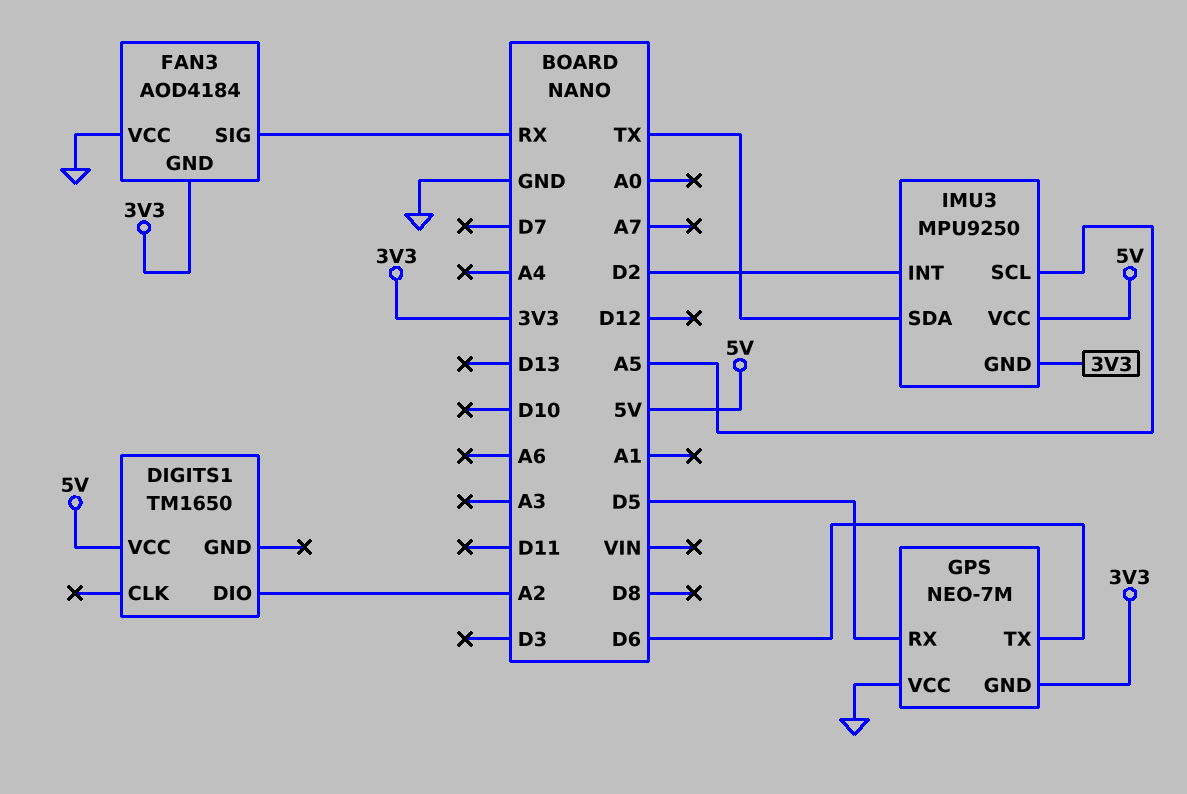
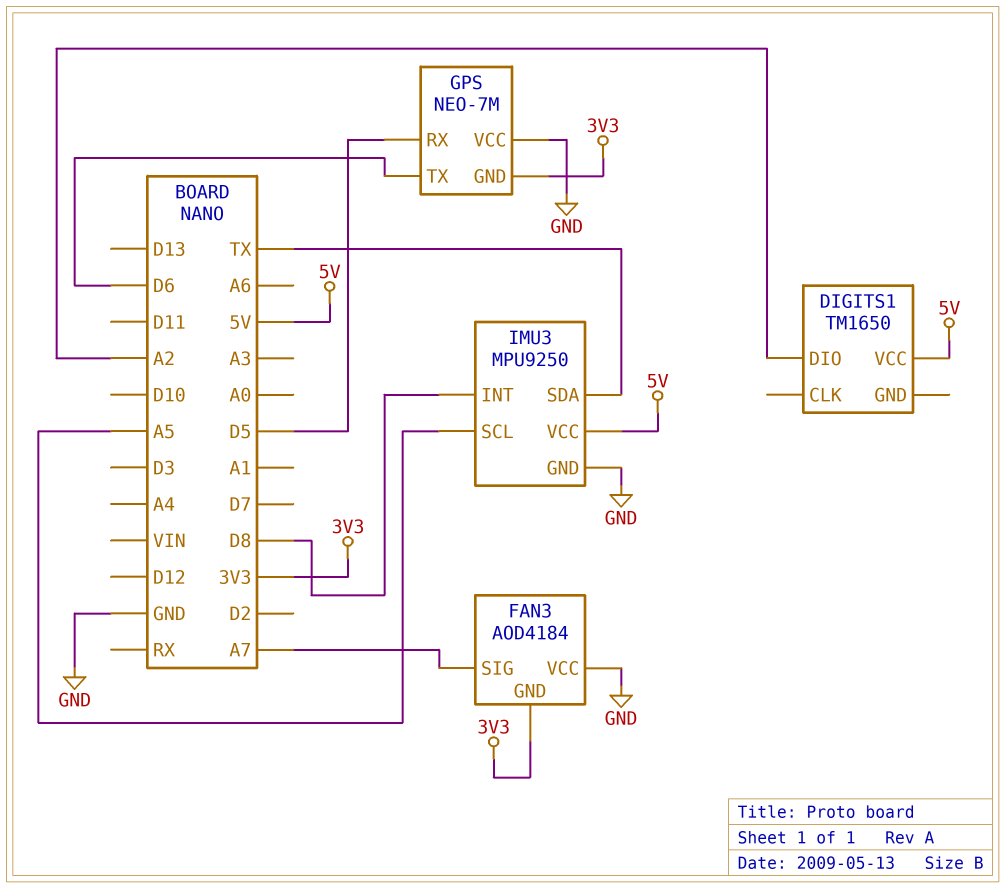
FAN3 pin SIG: RX -> A7
IMU3 pin GND: 3V3 -> GND
IMU3 pin INT: D2 -> D8

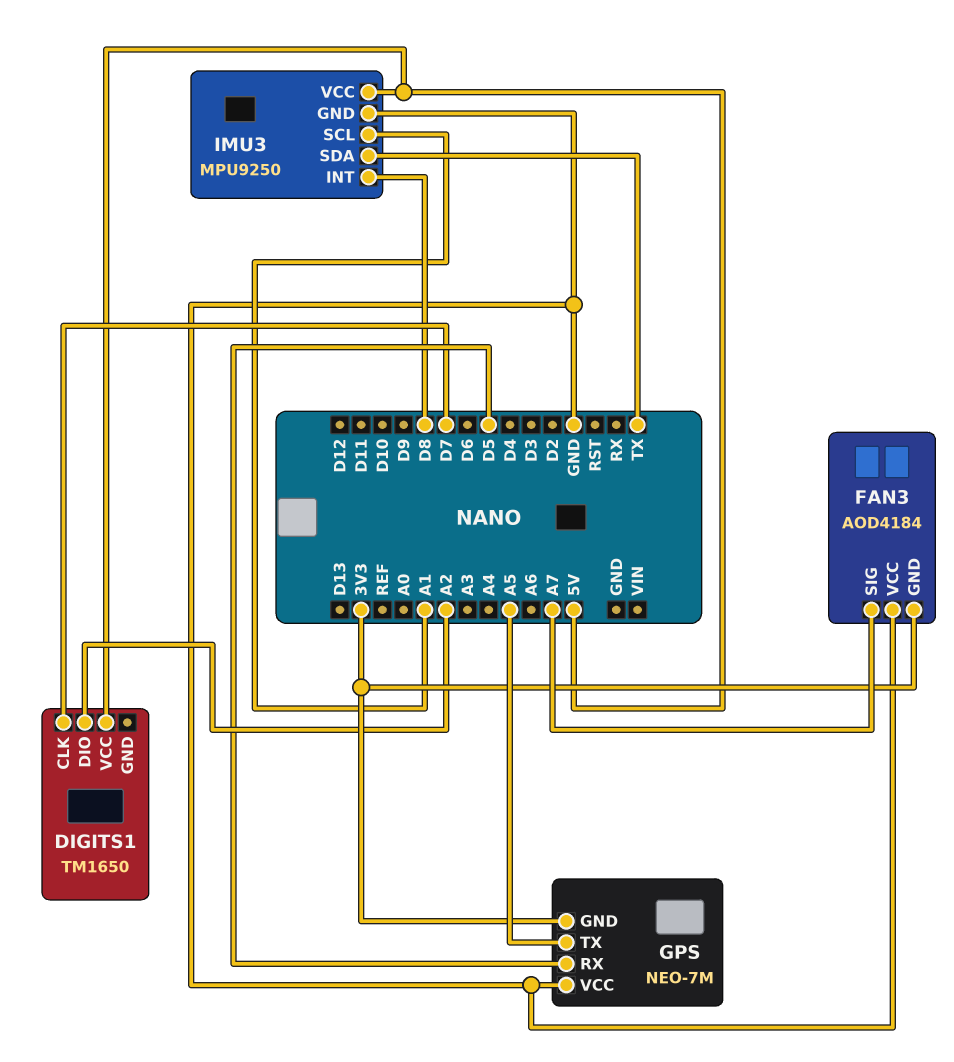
DIGITS1 pin CLK: none -> D7
GPS pin TX: D6 -> A5
IMU3 pin SCL: A5 -> A1

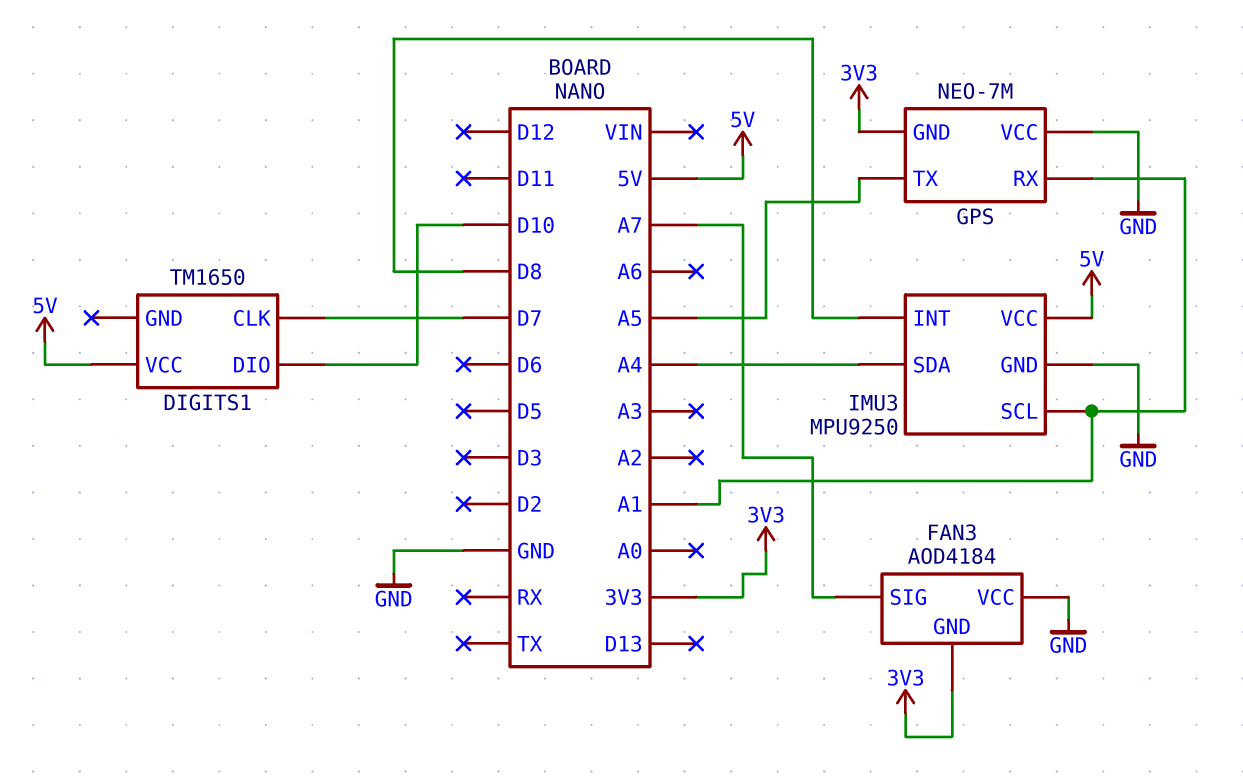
DIGITS1 pin DIO: A2 -> D10
GPS pin RX: D5 -> A1
IMU3 pin SDA: TX -> A4

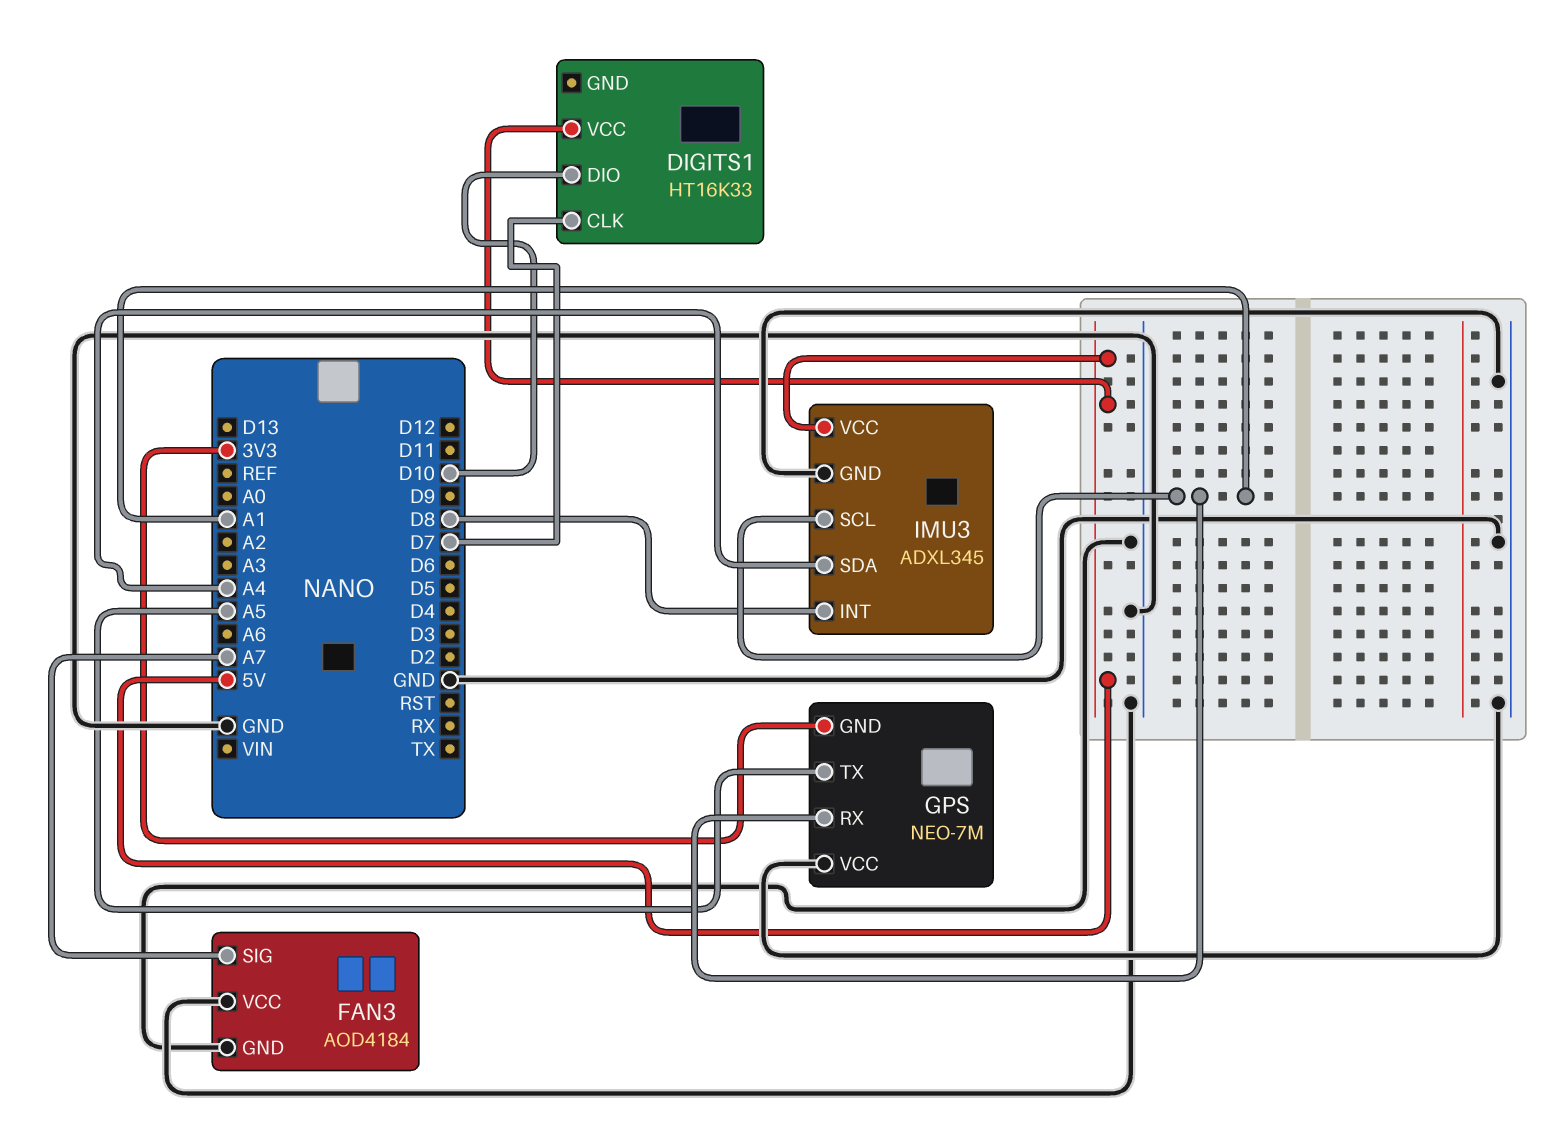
DIGITS1: TM1650 -> HT16K33
FAN3 pin GND: 3V3 -> GND
IMU3: MPU9250 -> ADXL345

